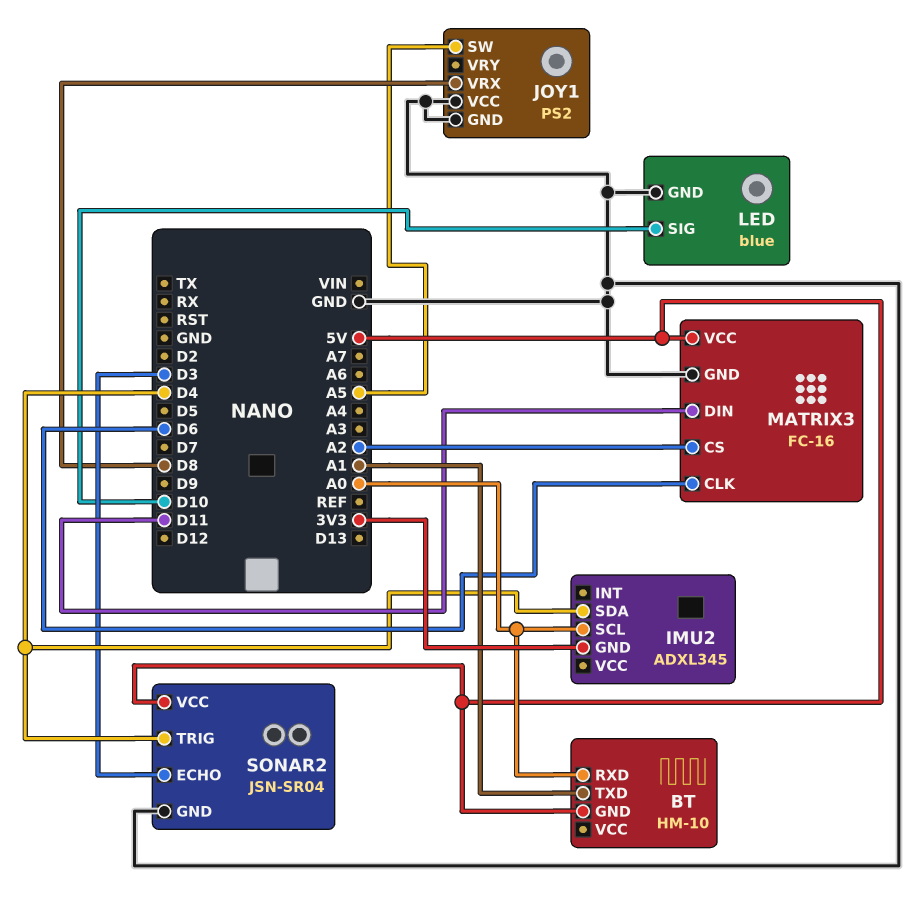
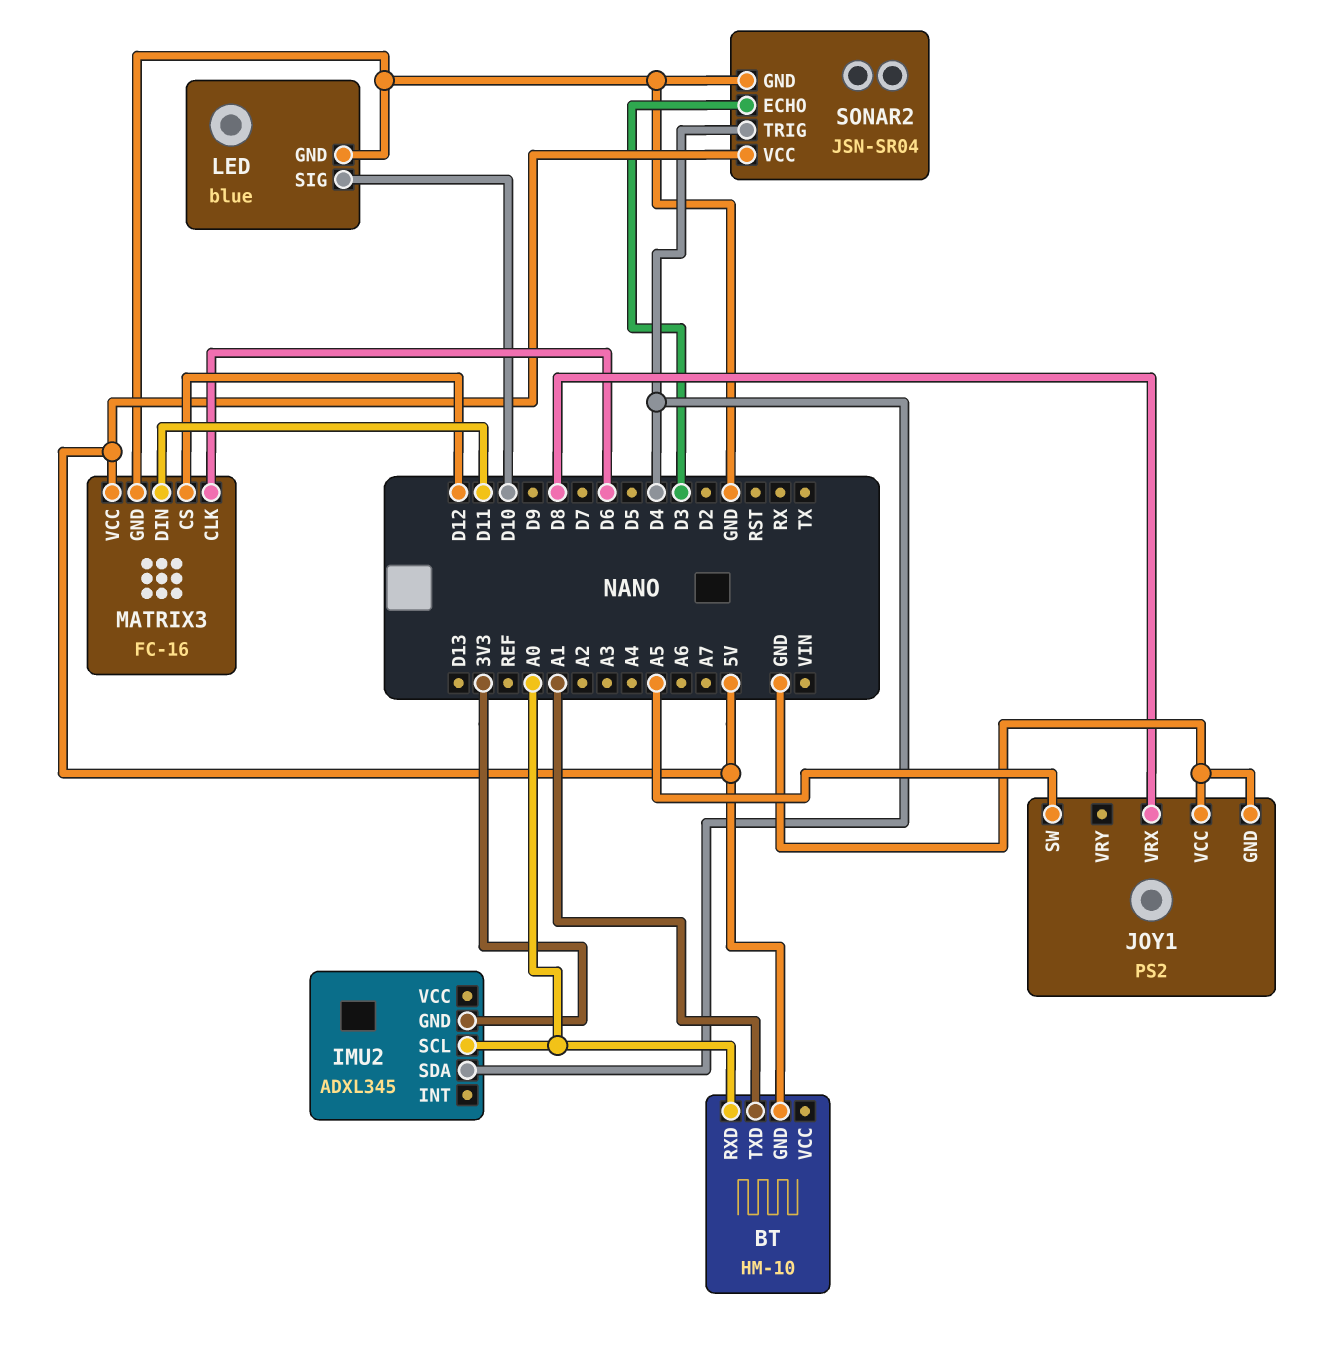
MATRIX3 pin CS: A2 -> D12

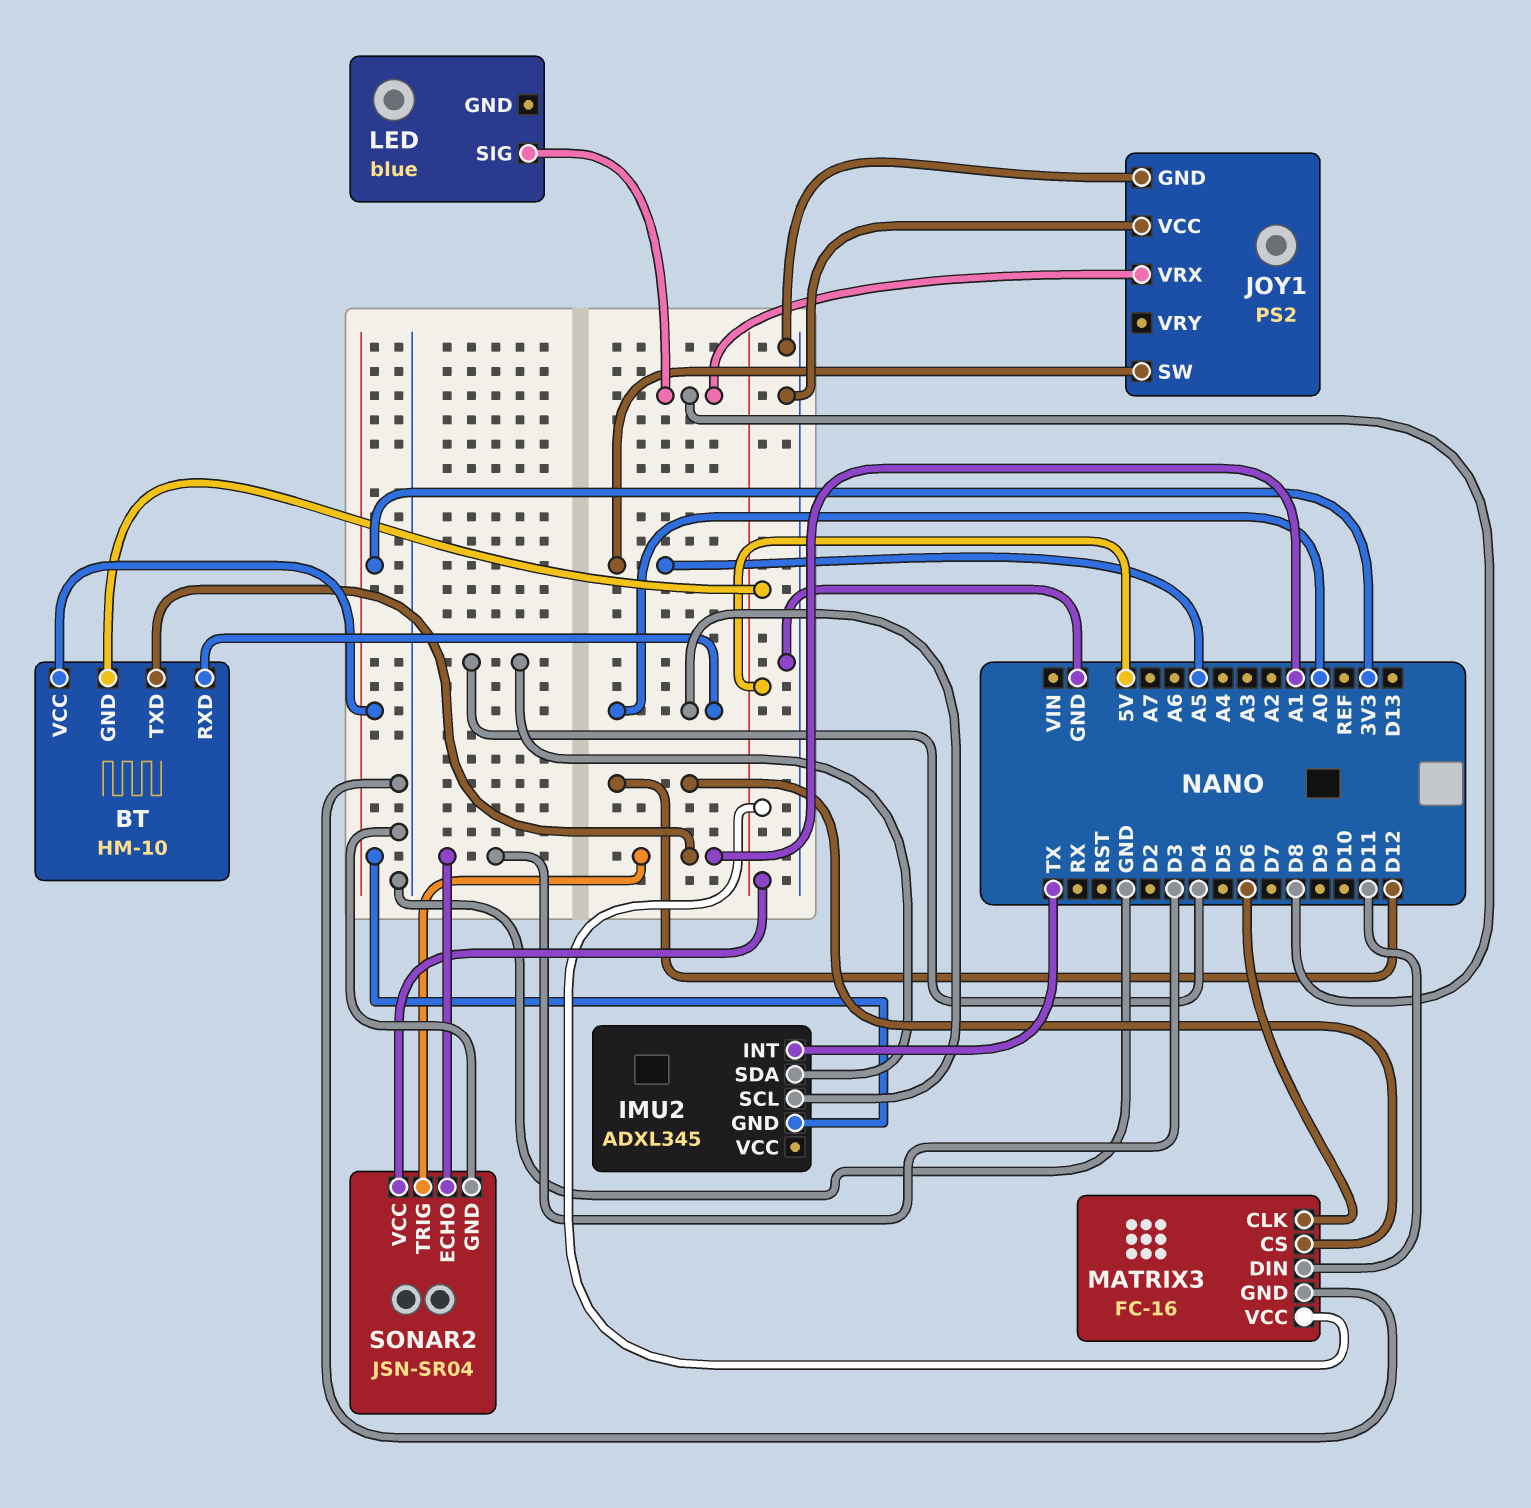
BT pin VCC: none -> 3V3
IMU2 pin INT: none -> TX
LED pin GND: GND -> none
LED pin SIG: D10 -> D8
SONAR2 pin TRIG: D4 -> A1

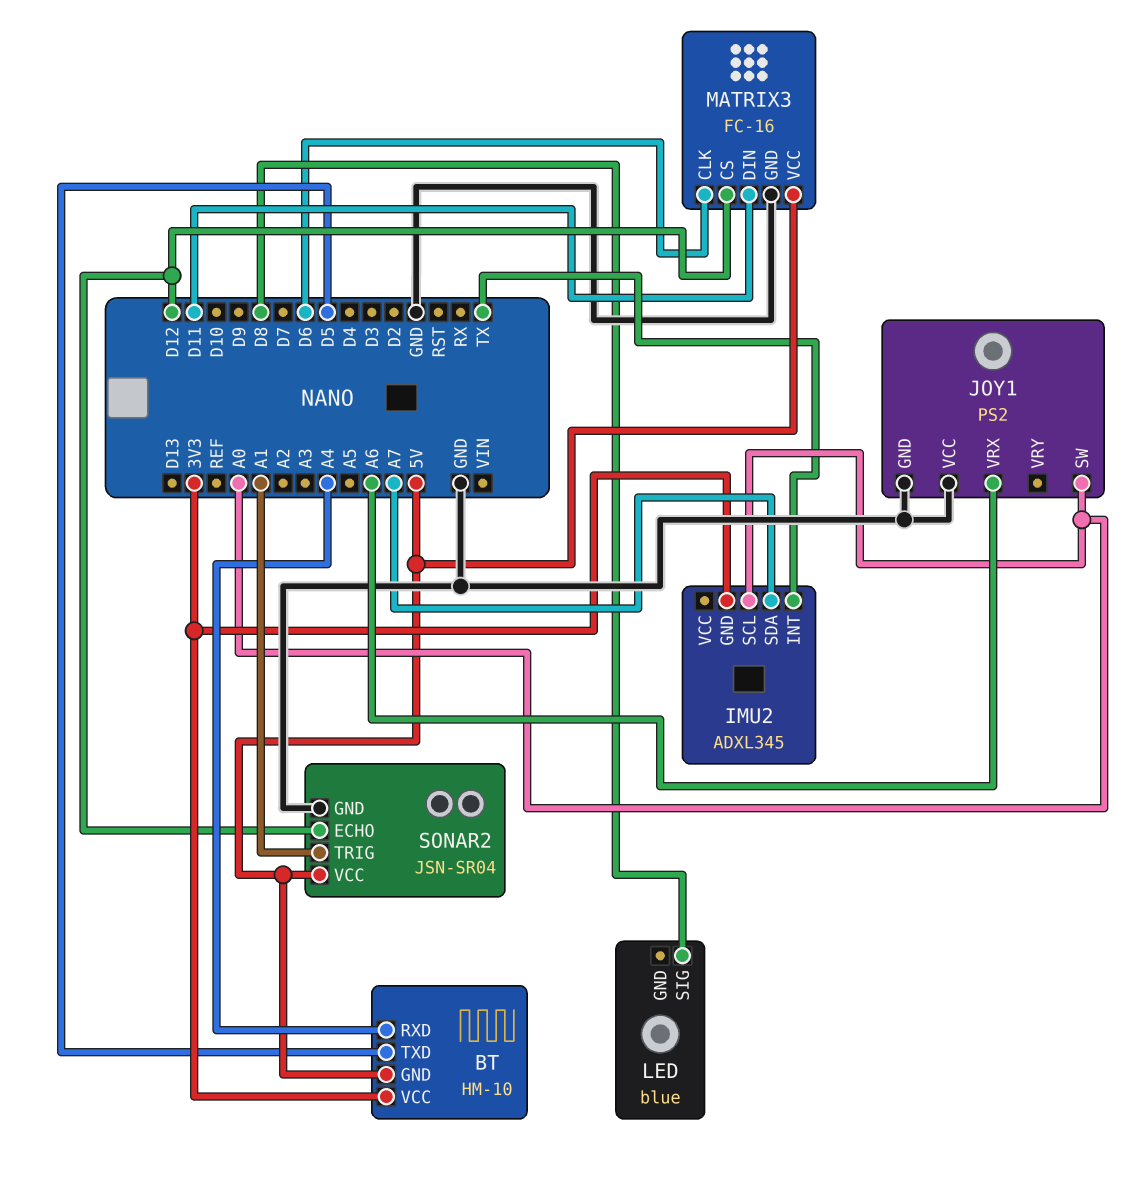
BT pin RXD: A0 -> A4
BT pin TXD: A1 -> D5
IMU2 pin SDA: D4 -> A7
JOY1 pin SW: A5 -> A0
JOY1 pin VRX: D8 -> A6
SONAR2 pin ECHO: D3 -> D12

